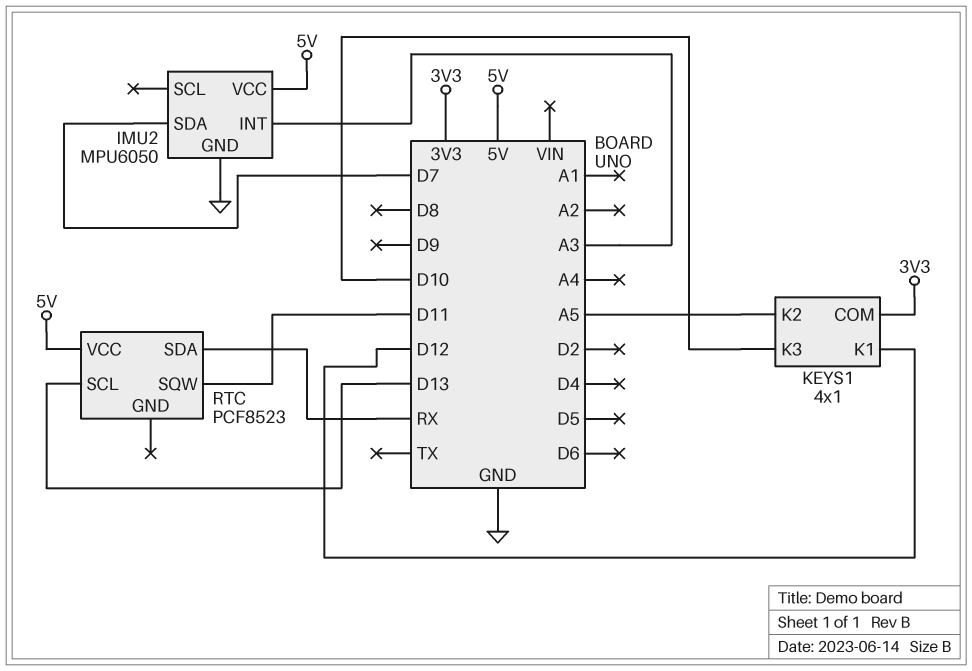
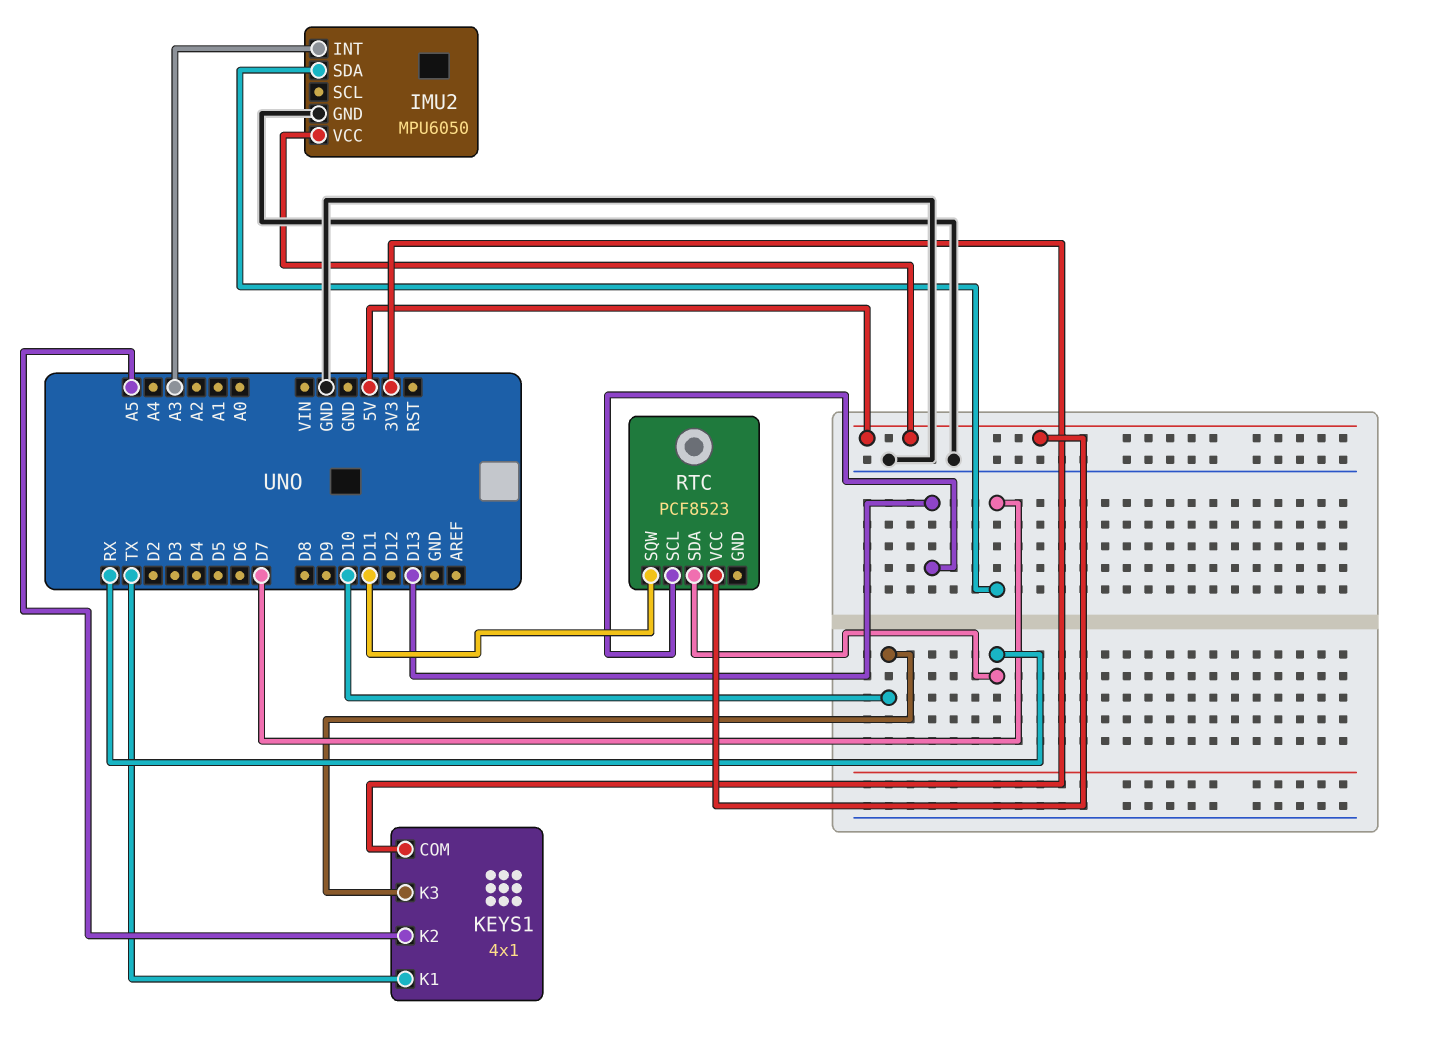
KEYS1 pin K1: D12 -> TX

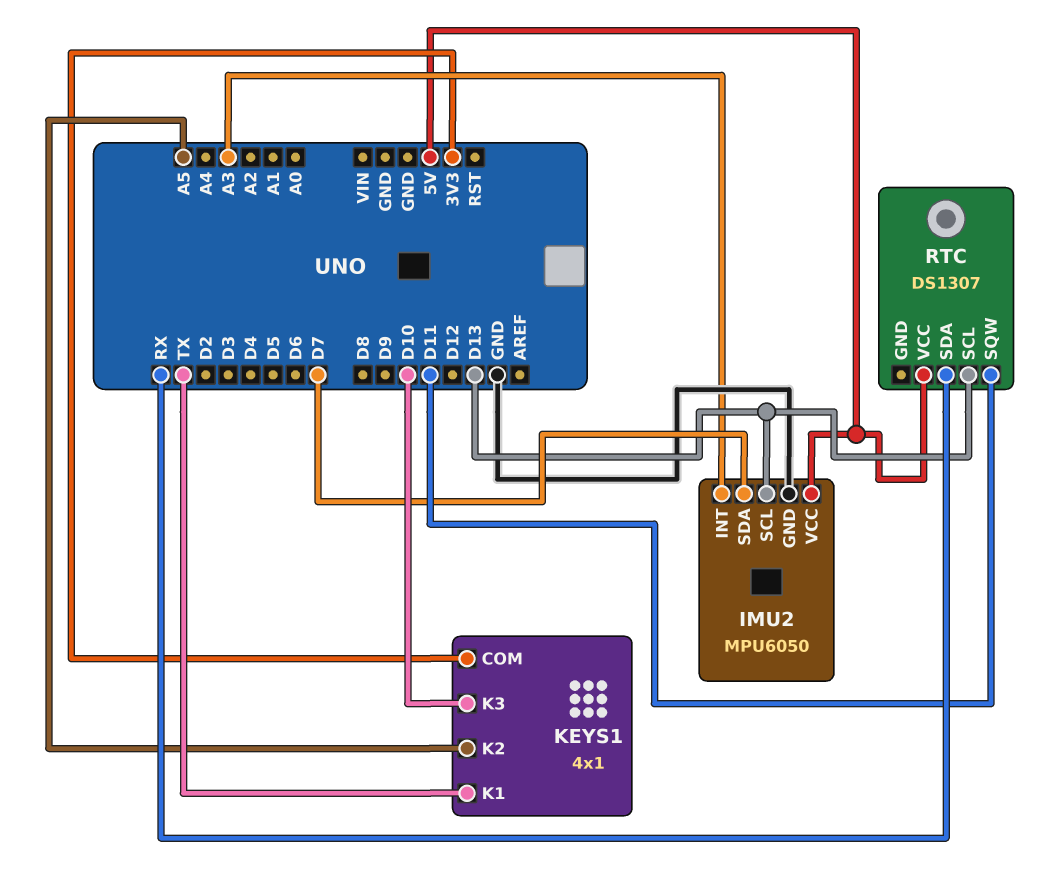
IMU2 pin SCL: none -> D13
RTC: PCF8523 -> DS1307

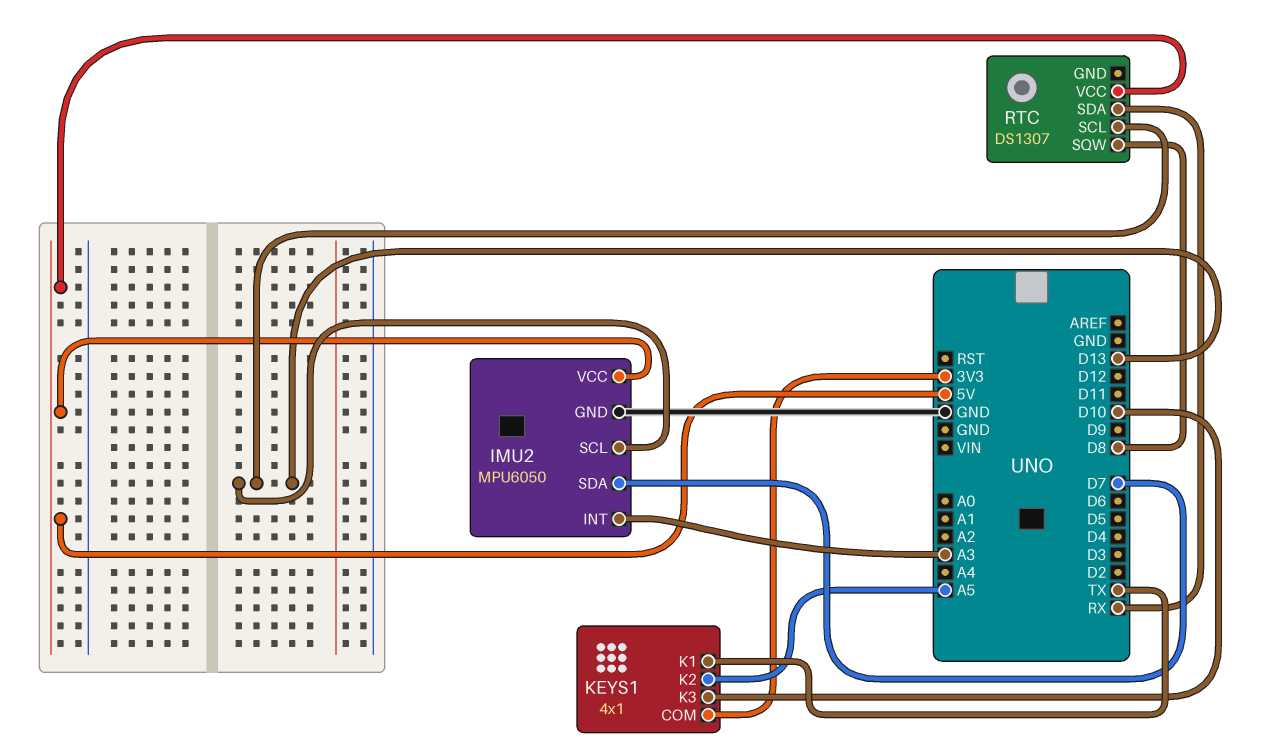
RTC pin SQW: D11 -> D8

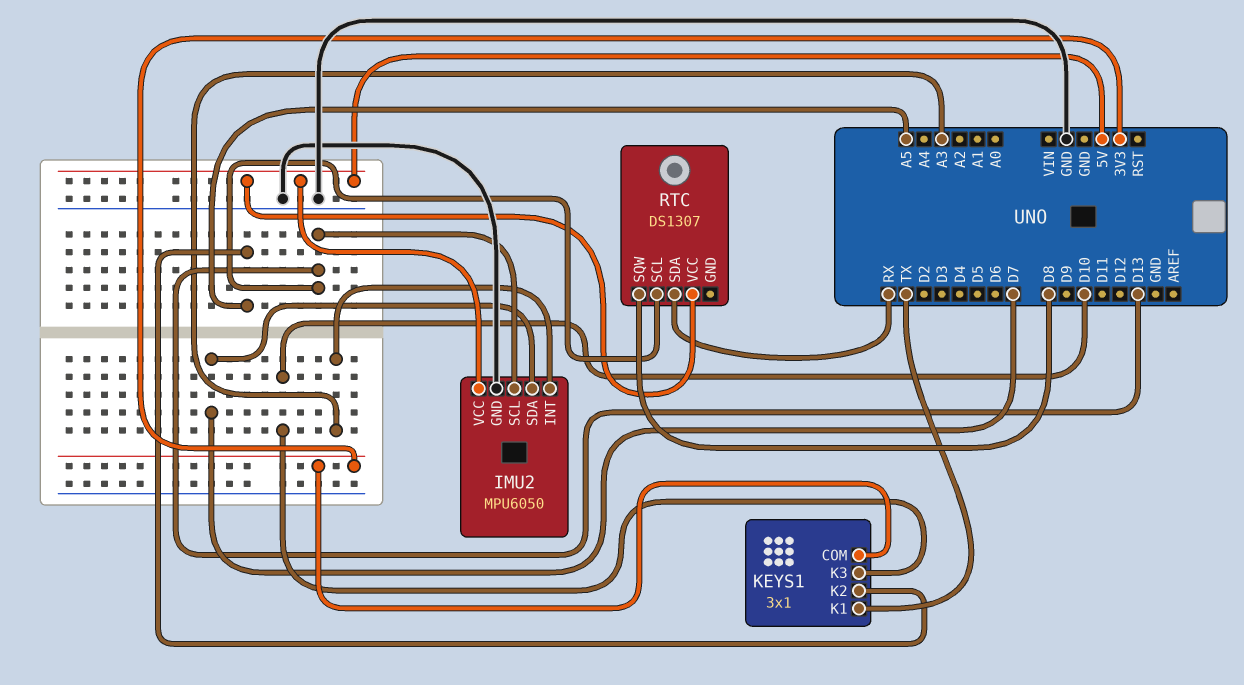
KEYS1: 4x1 -> 3x1

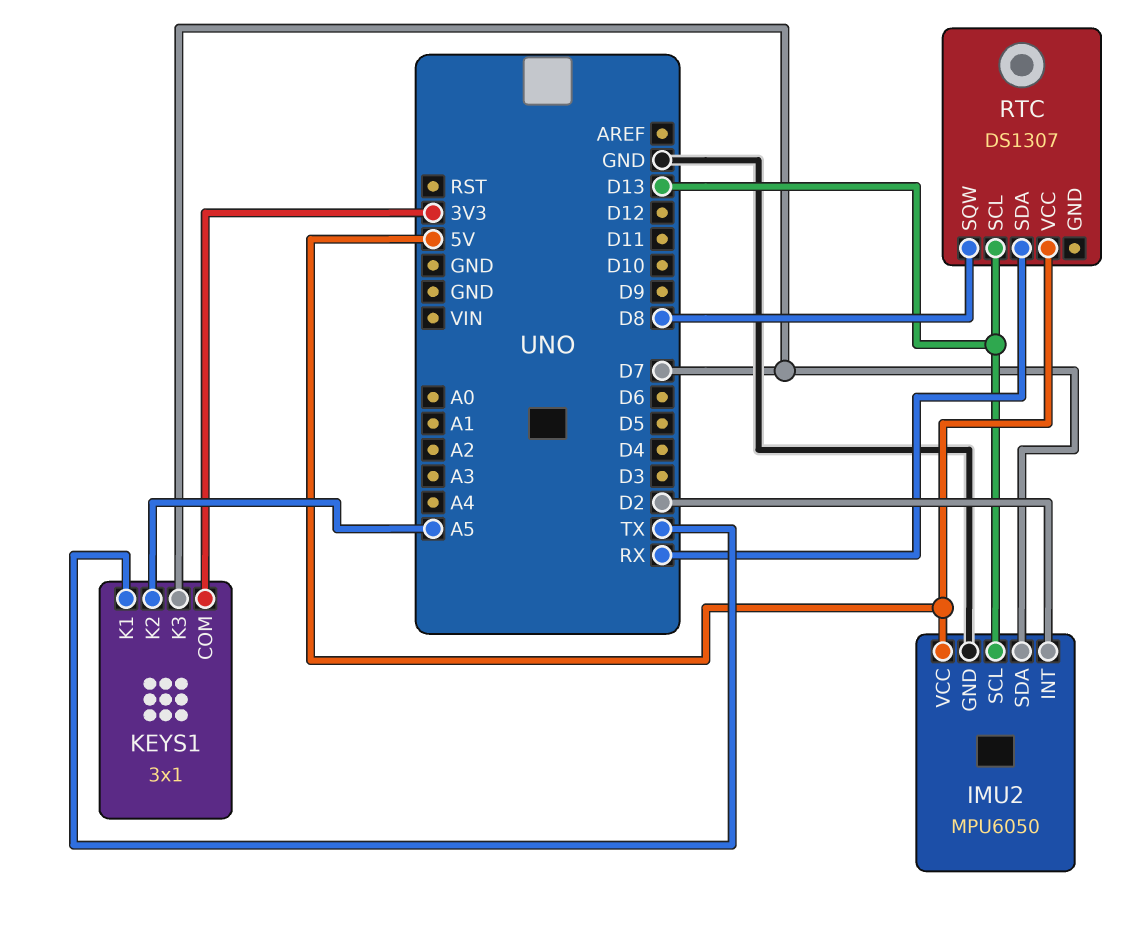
IMU2 pin INT: A3 -> D2
KEYS1 pin K3: D10 -> D7

